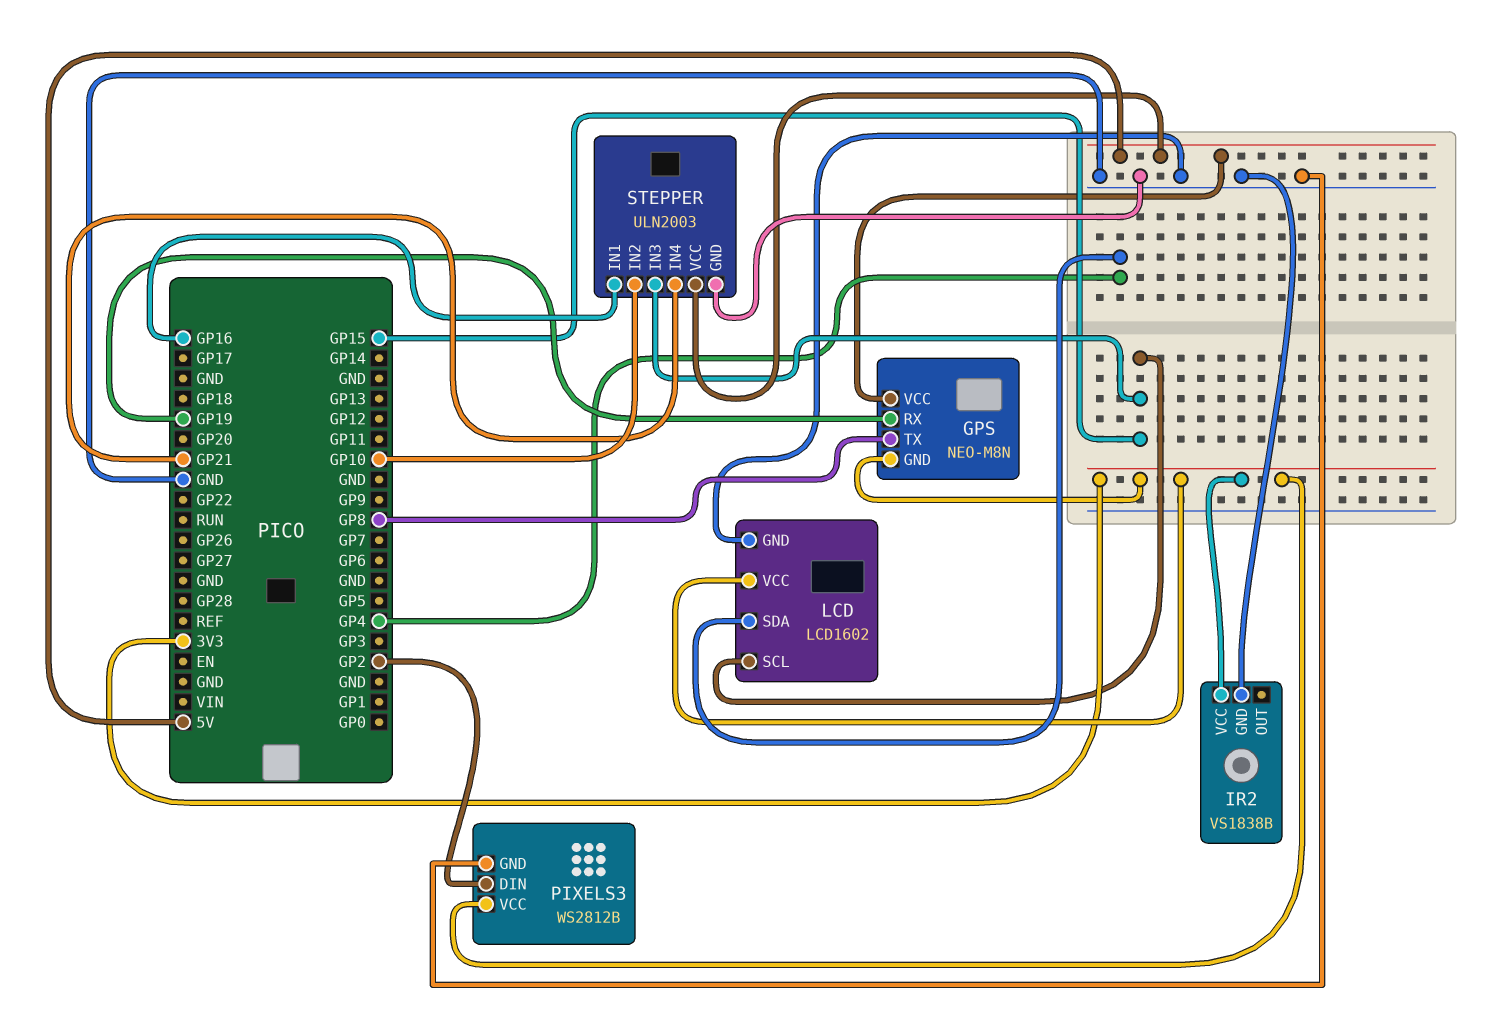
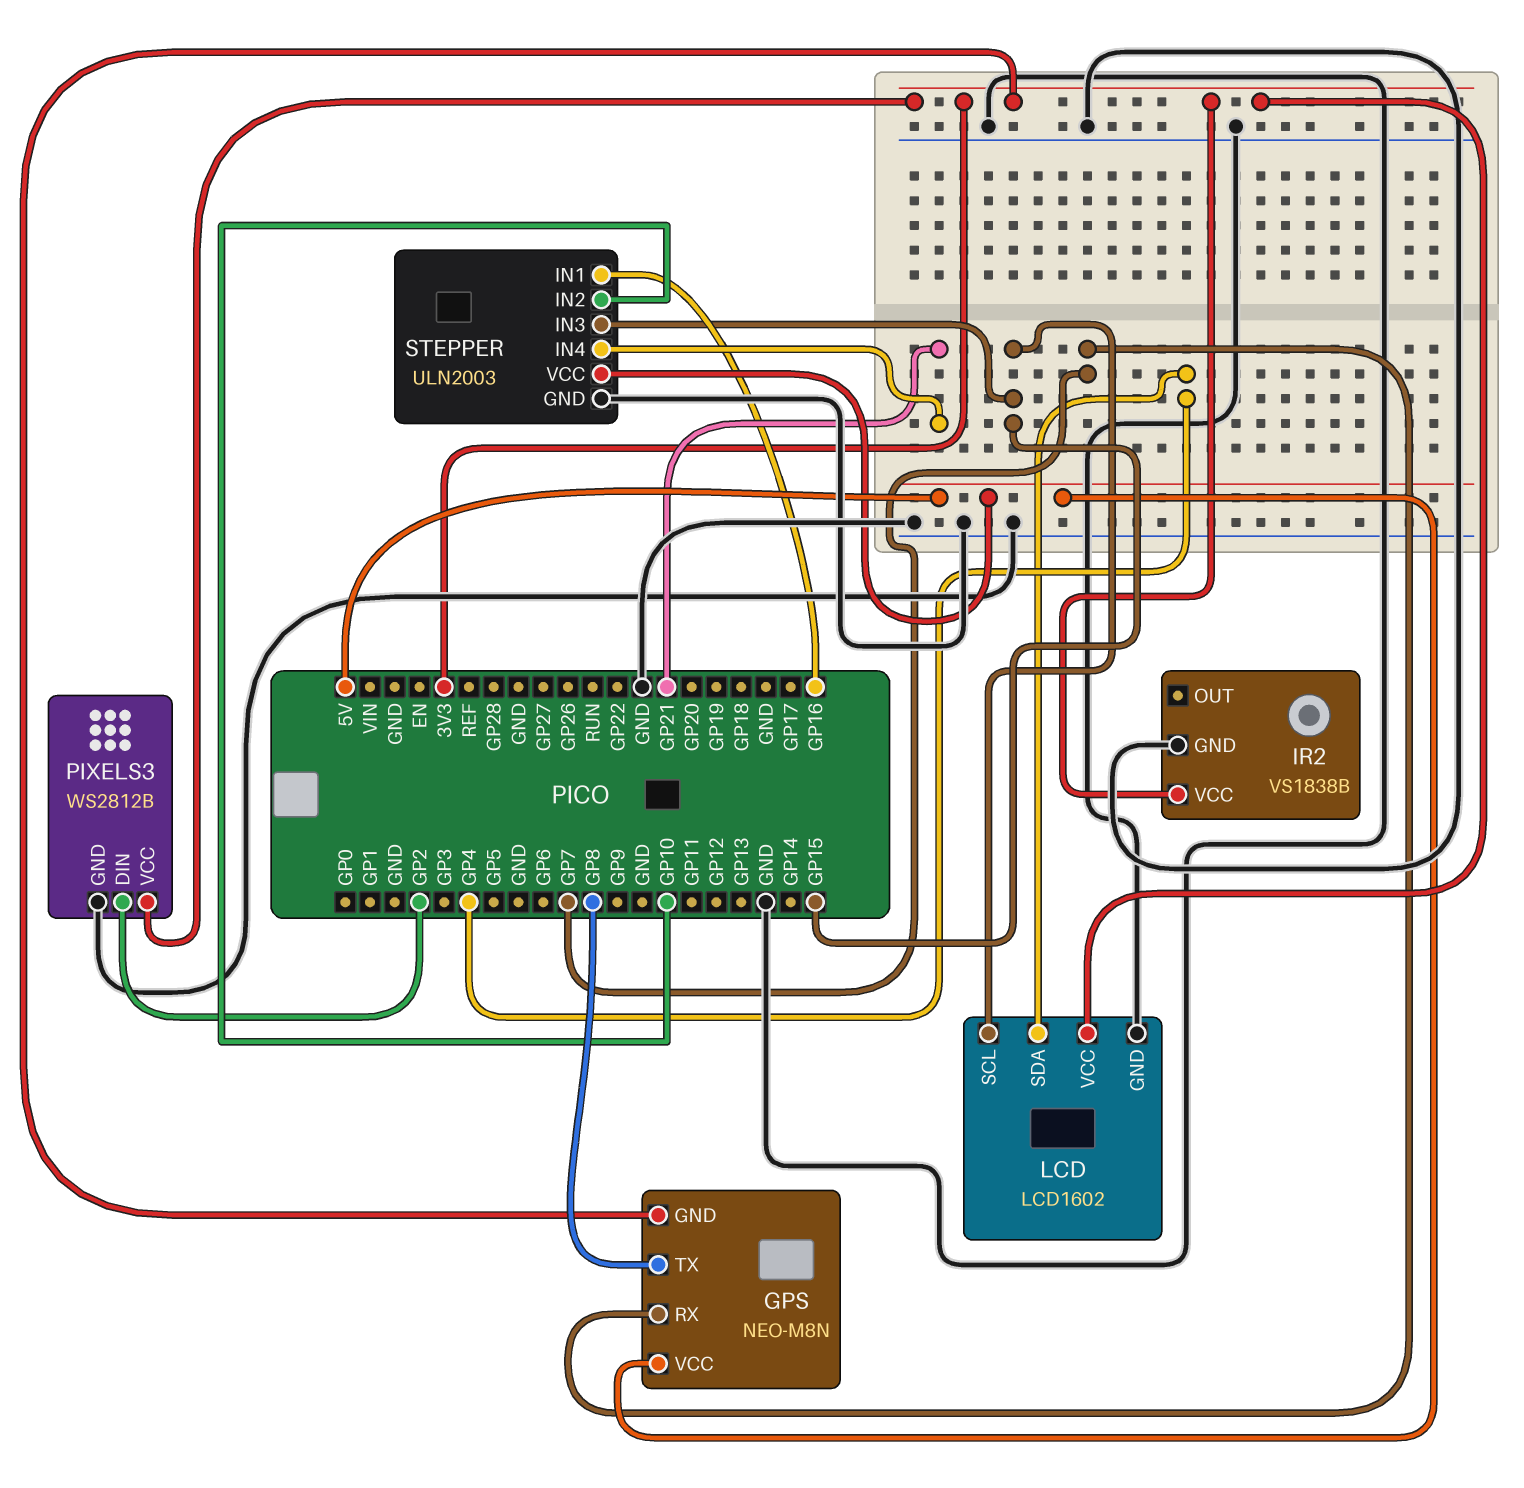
GPS pin RX: GP19 -> GP7

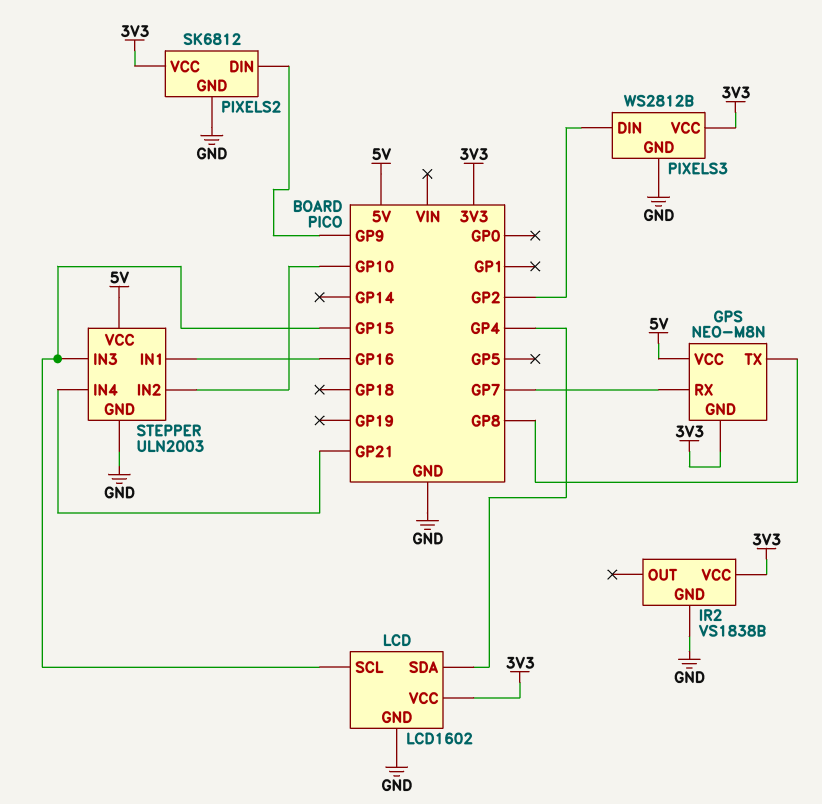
PIXELS2: none -> SK6812
PIXELS2 pin DIN: none -> GP9
PIXELS2 pin GND: none -> GND
PIXELS2 pin VCC: none -> 3V3

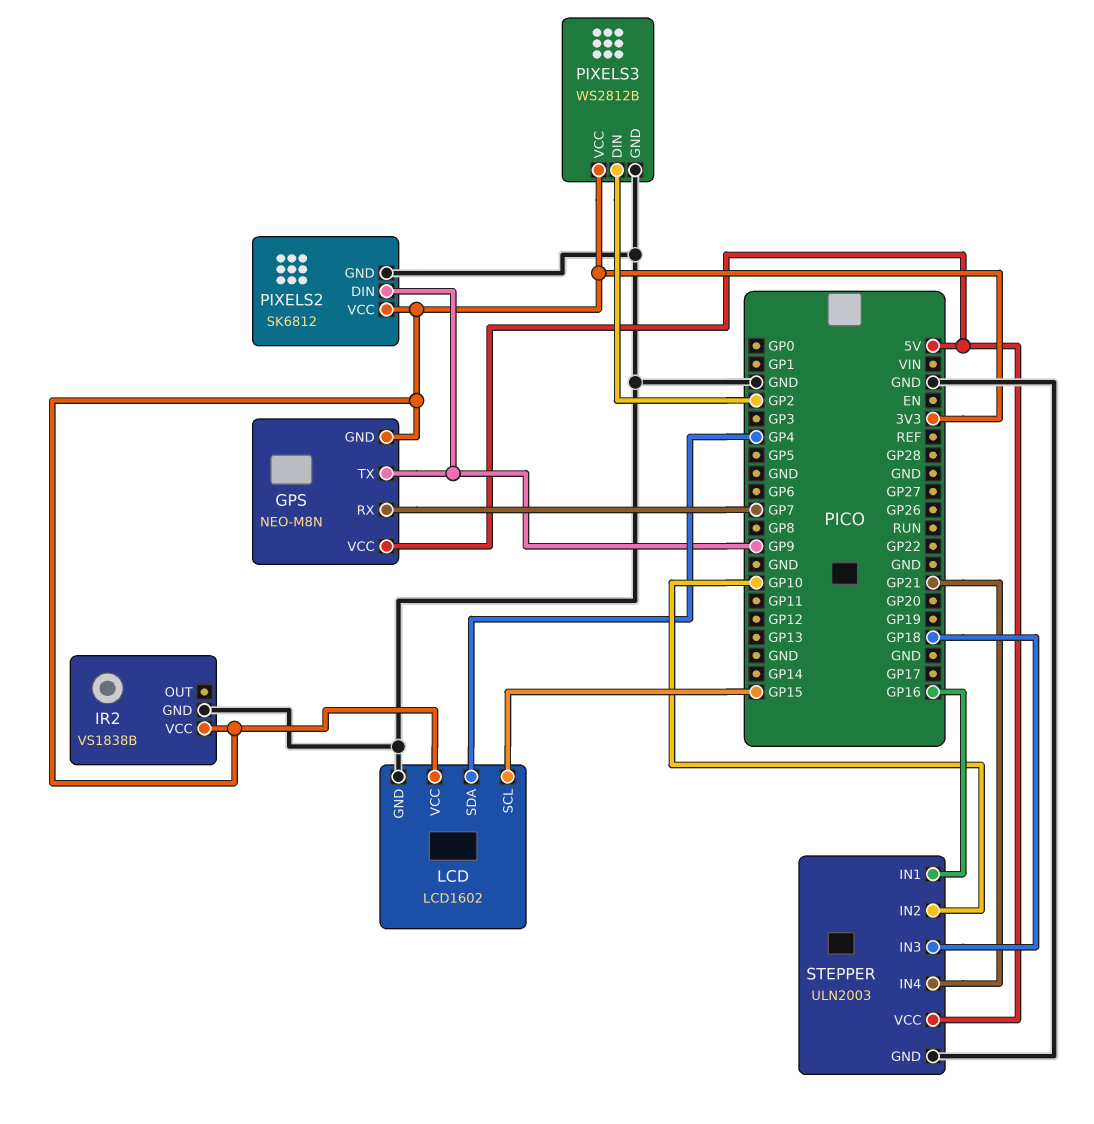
GPS pin TX: GP8 -> GP9
STEPPER pin IN3: GP15 -> GP18

